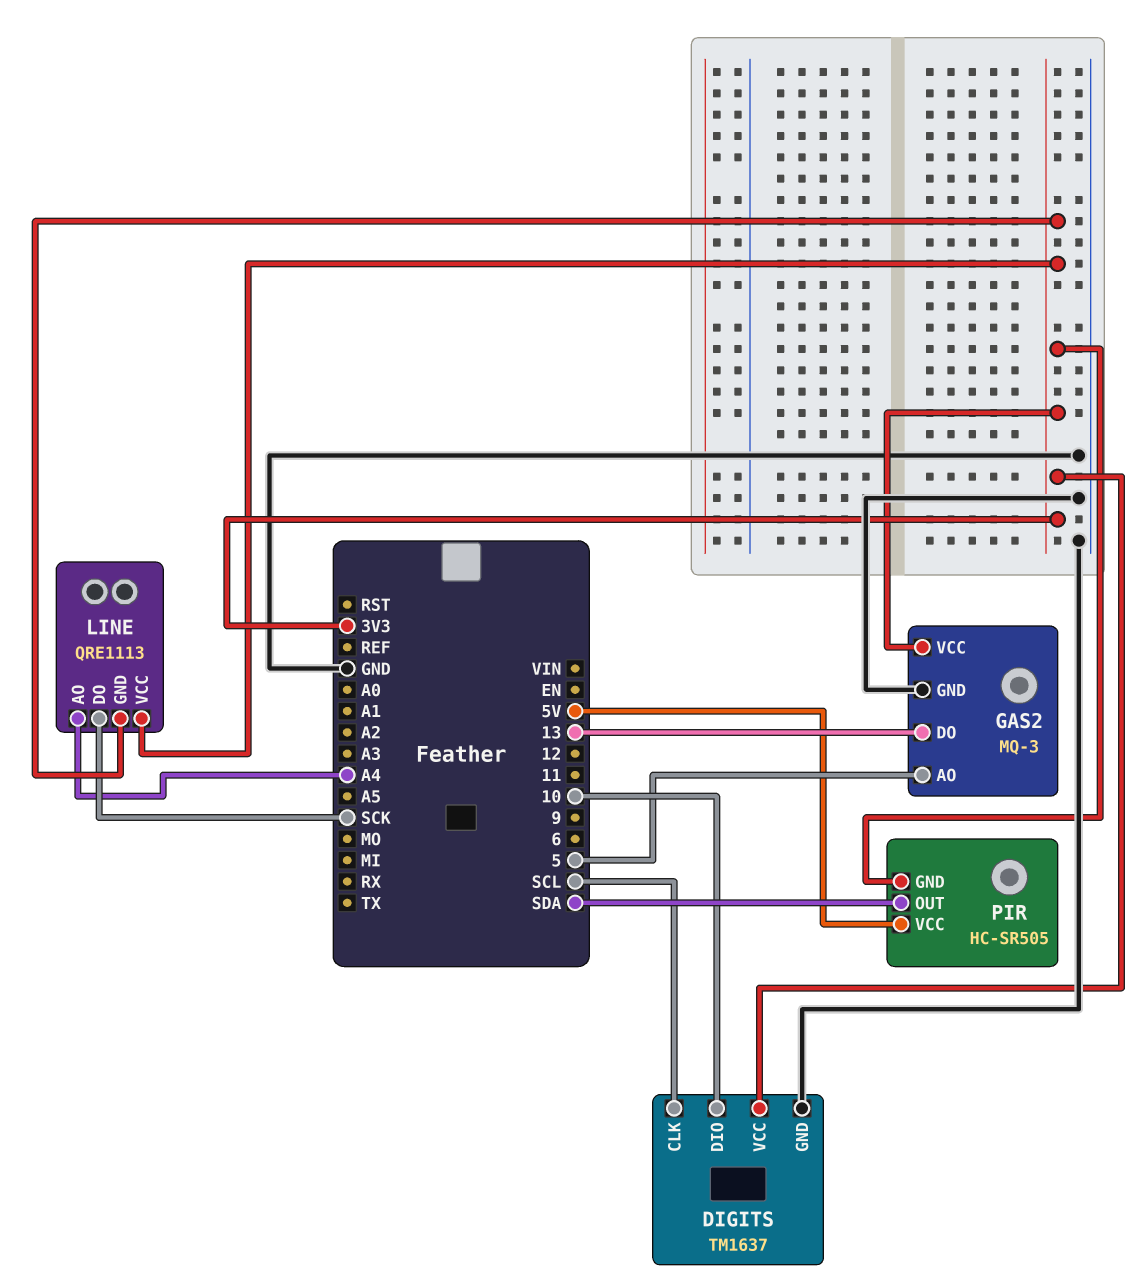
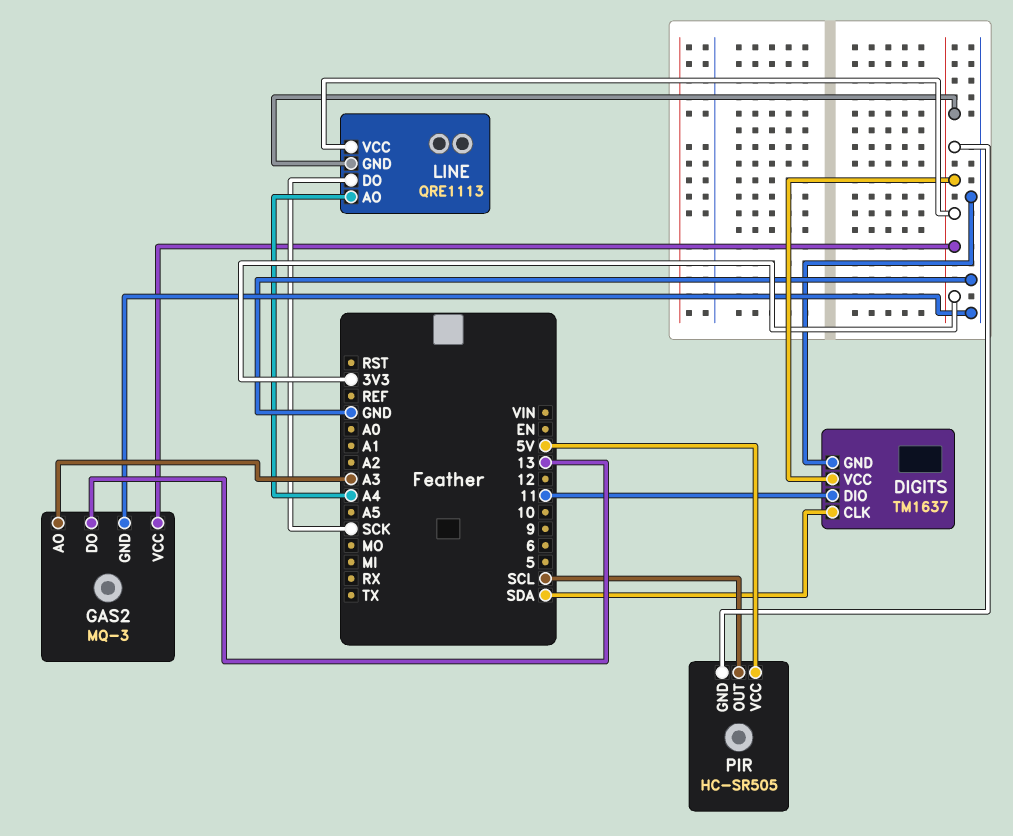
DIGITS pin CLK: SCL -> SDA
DIGITS pin DIO: 10 -> 11
GAS2 pin AO: 5 -> A3
PIR pin OUT: SDA -> SCL

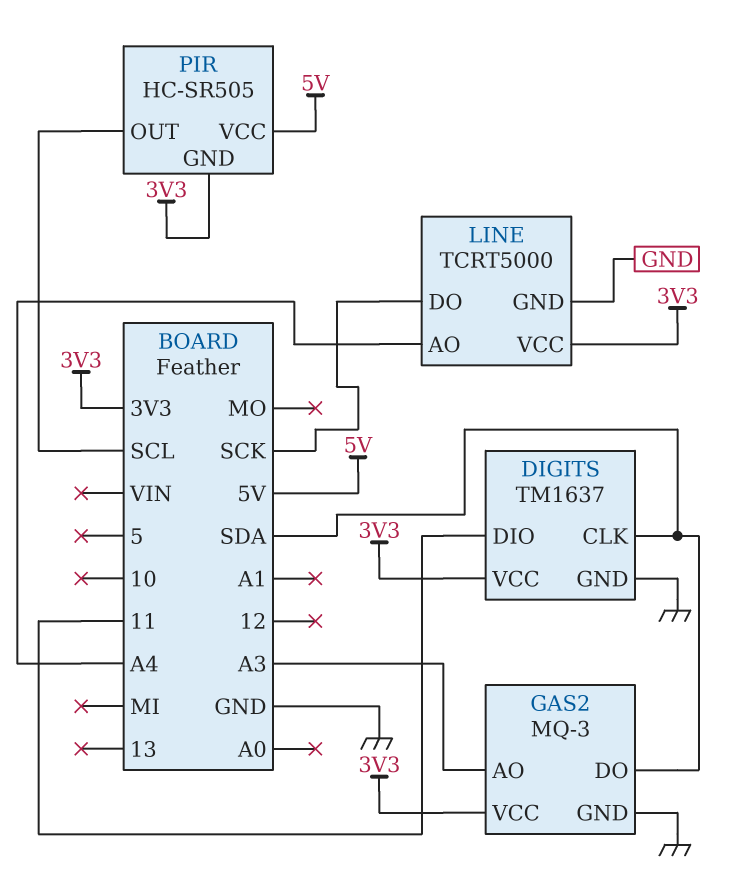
GAS2 pin DO: 13 -> SDA
LINE: QRE1113 -> TCRT5000
LINE pin GND: 3V3 -> GND

